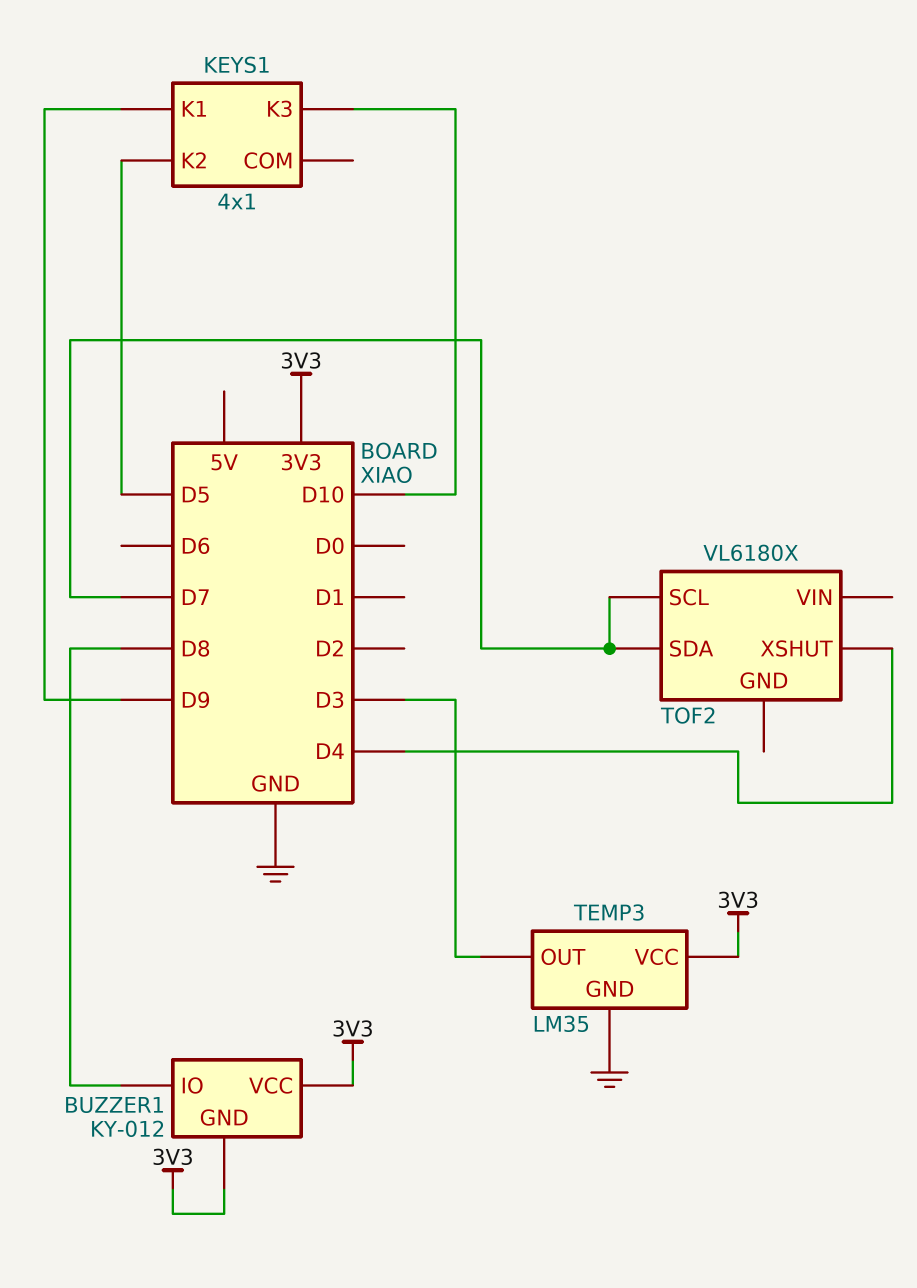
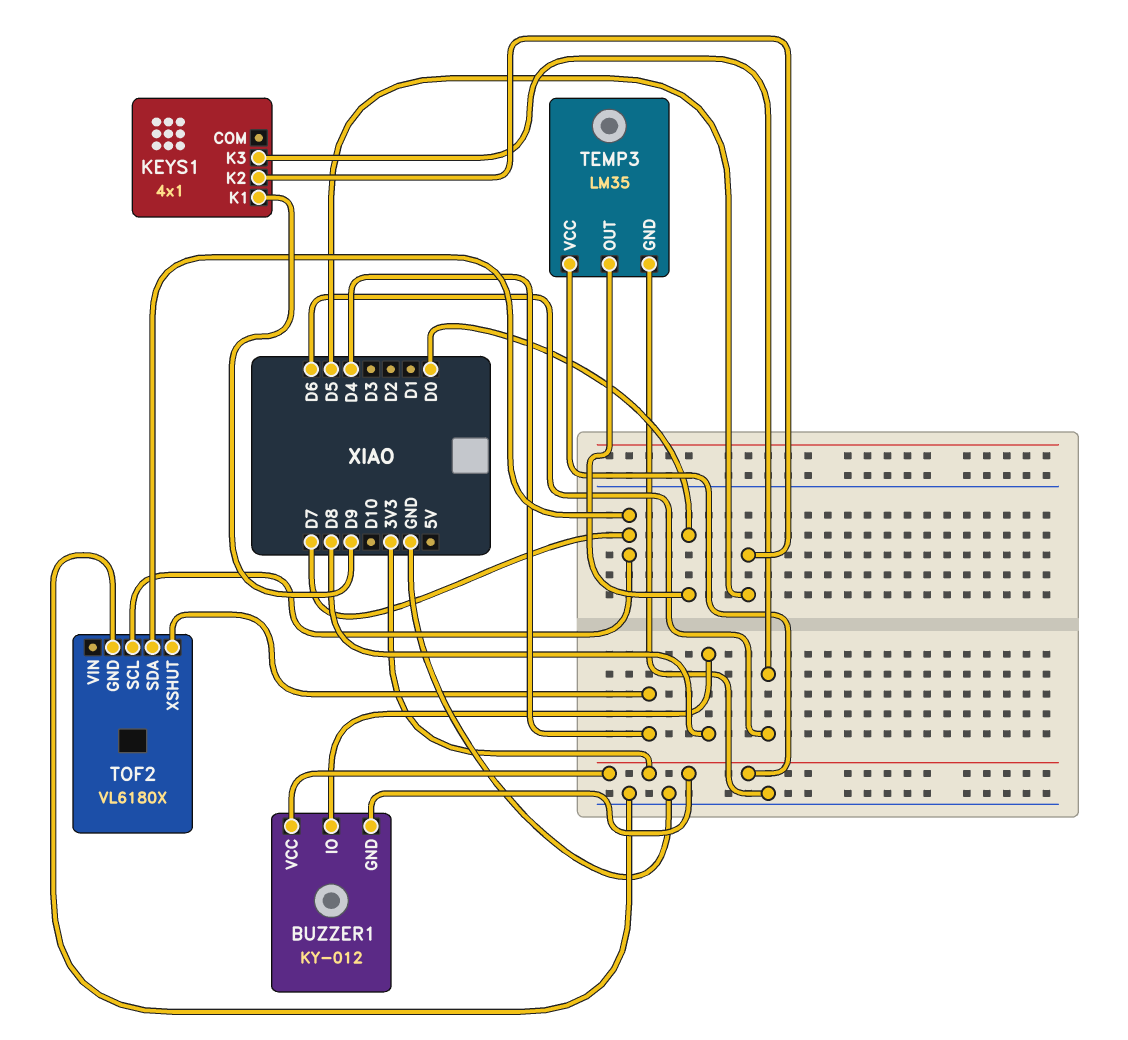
KEYS1 pin K3: D10 -> D6
TEMP3 pin OUT: D3 -> D0
TOF2 pin GND: none -> GND

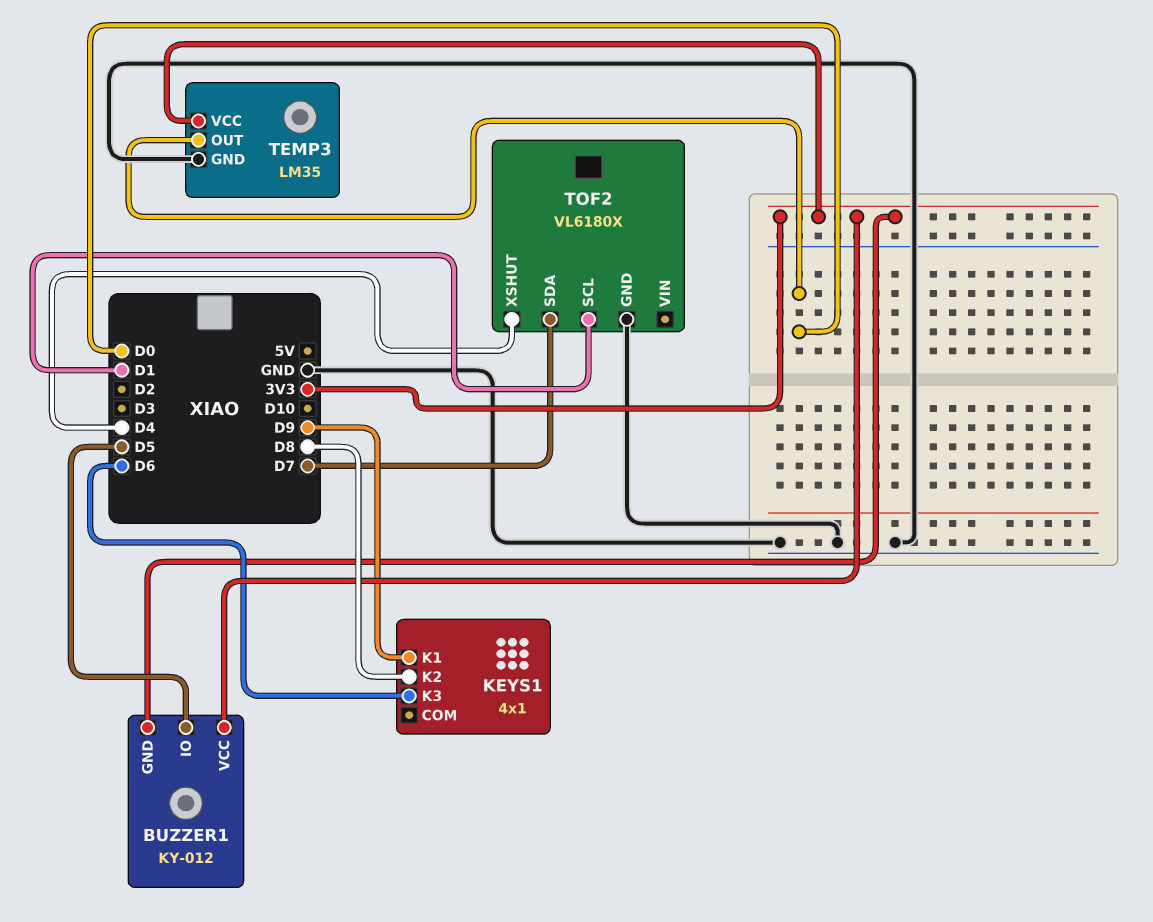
BUZZER1 pin IO: D8 -> D5
KEYS1 pin K2: D5 -> D8
TOF2 pin SCL: D7 -> D1

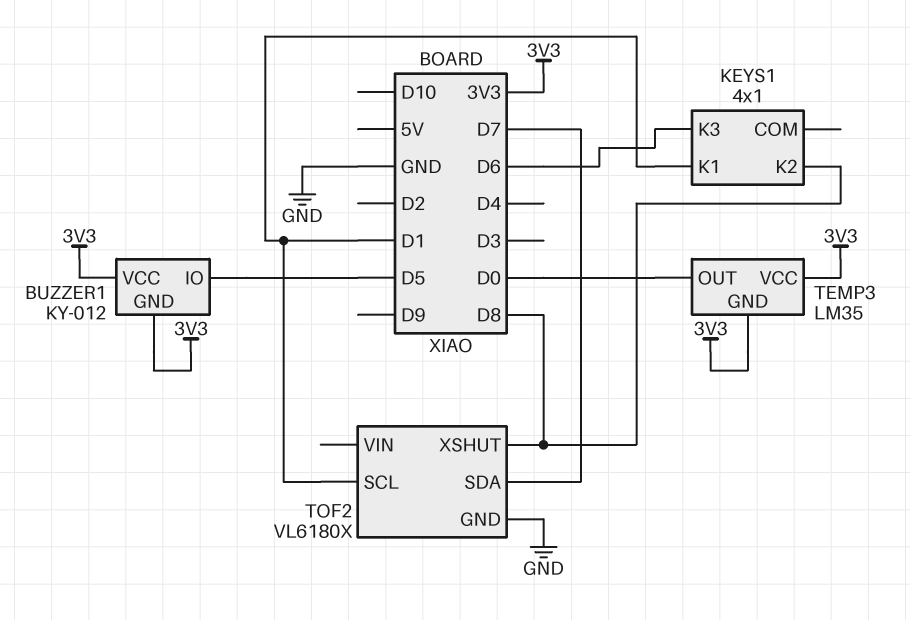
KEYS1 pin K1: D9 -> D1
TEMP3 pin GND: GND -> 3V3
TOF2 pin XSHUT: D4 -> D8

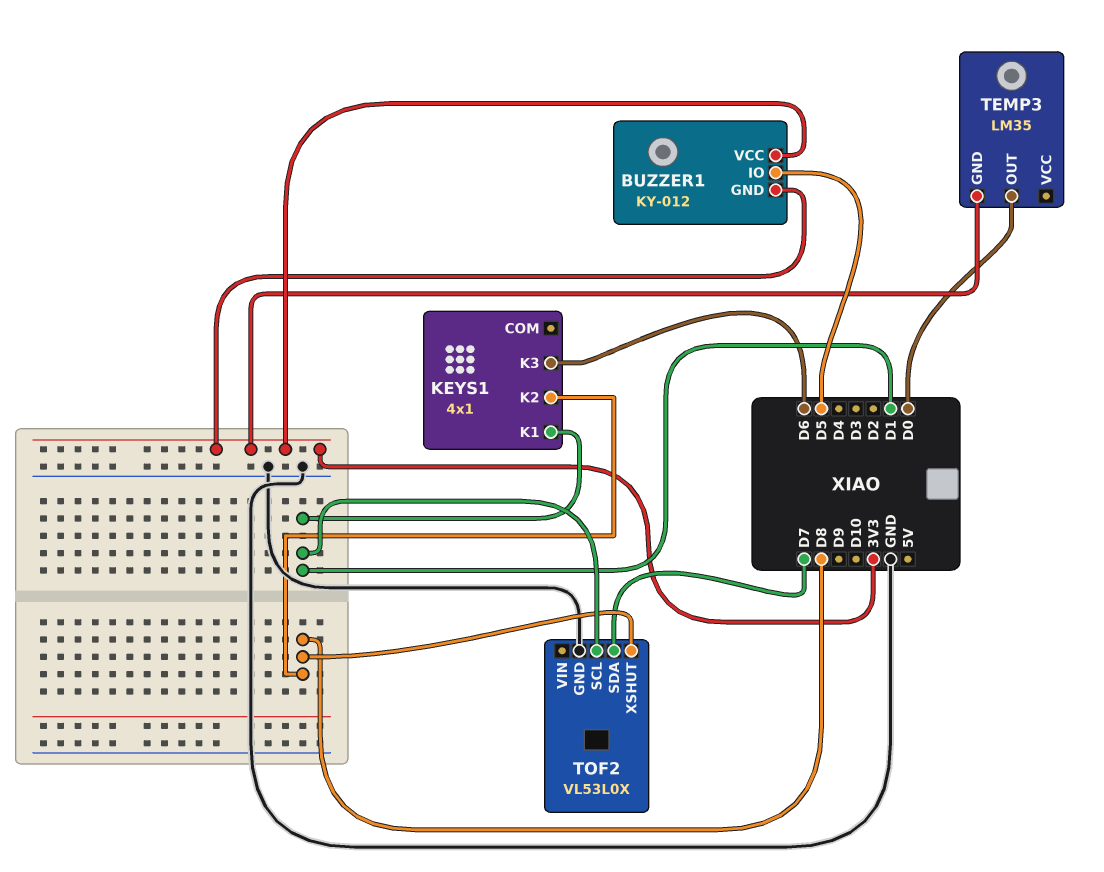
TEMP3 pin VCC: 3V3 -> none
TOF2: VL6180X -> VL53L0X

